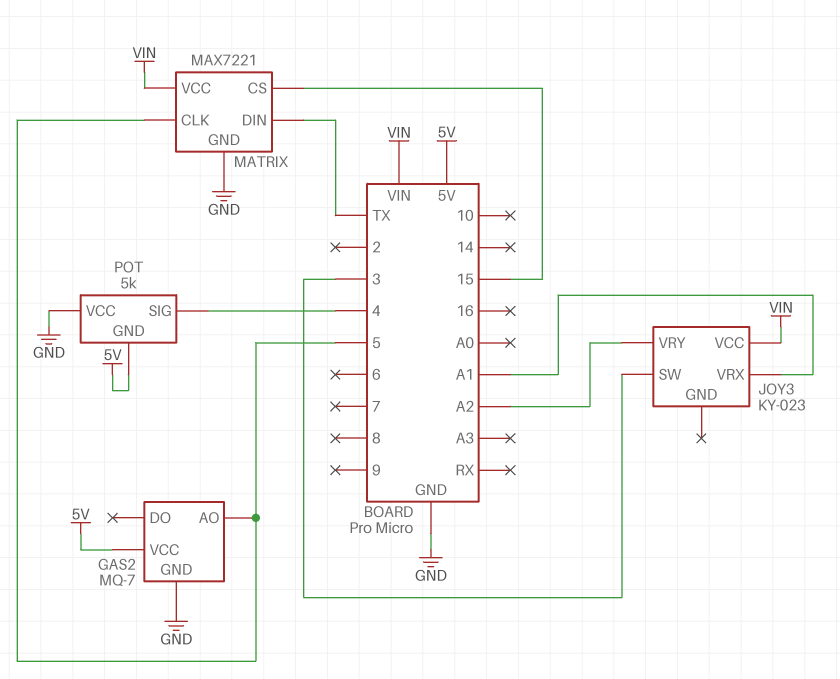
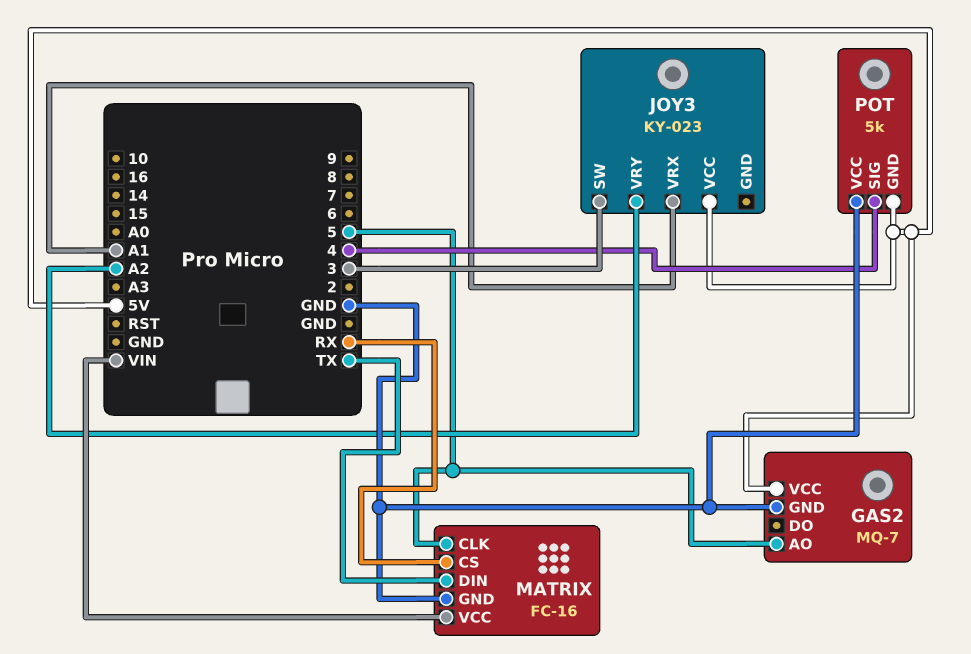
JOY3 pin VCC: VIN -> 5V
MATRIX: MAX7221 -> FC-16
MATRIX pin CS: 15 -> RX

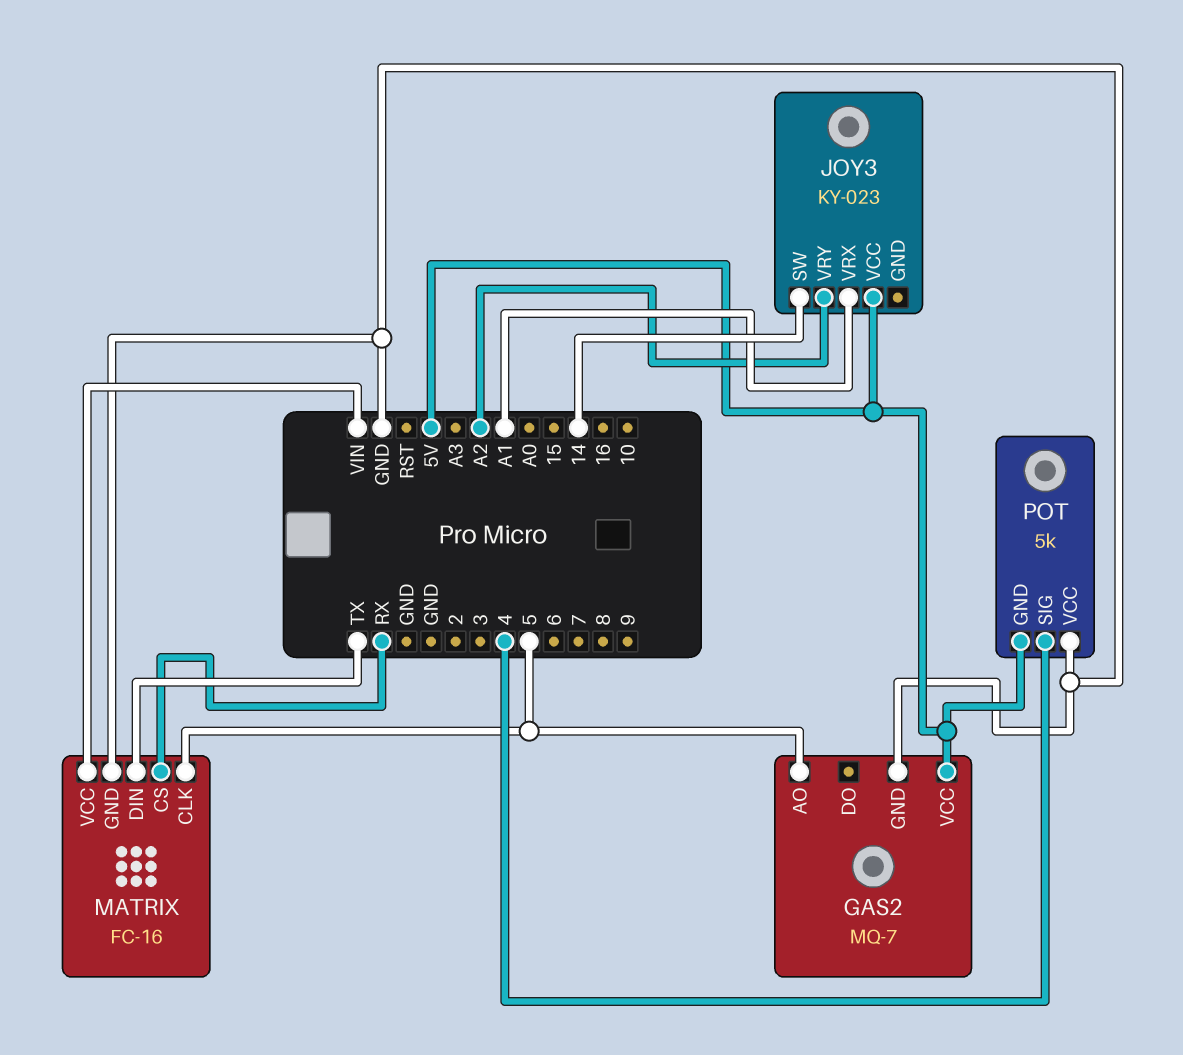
JOY3 pin SW: 3 -> 14

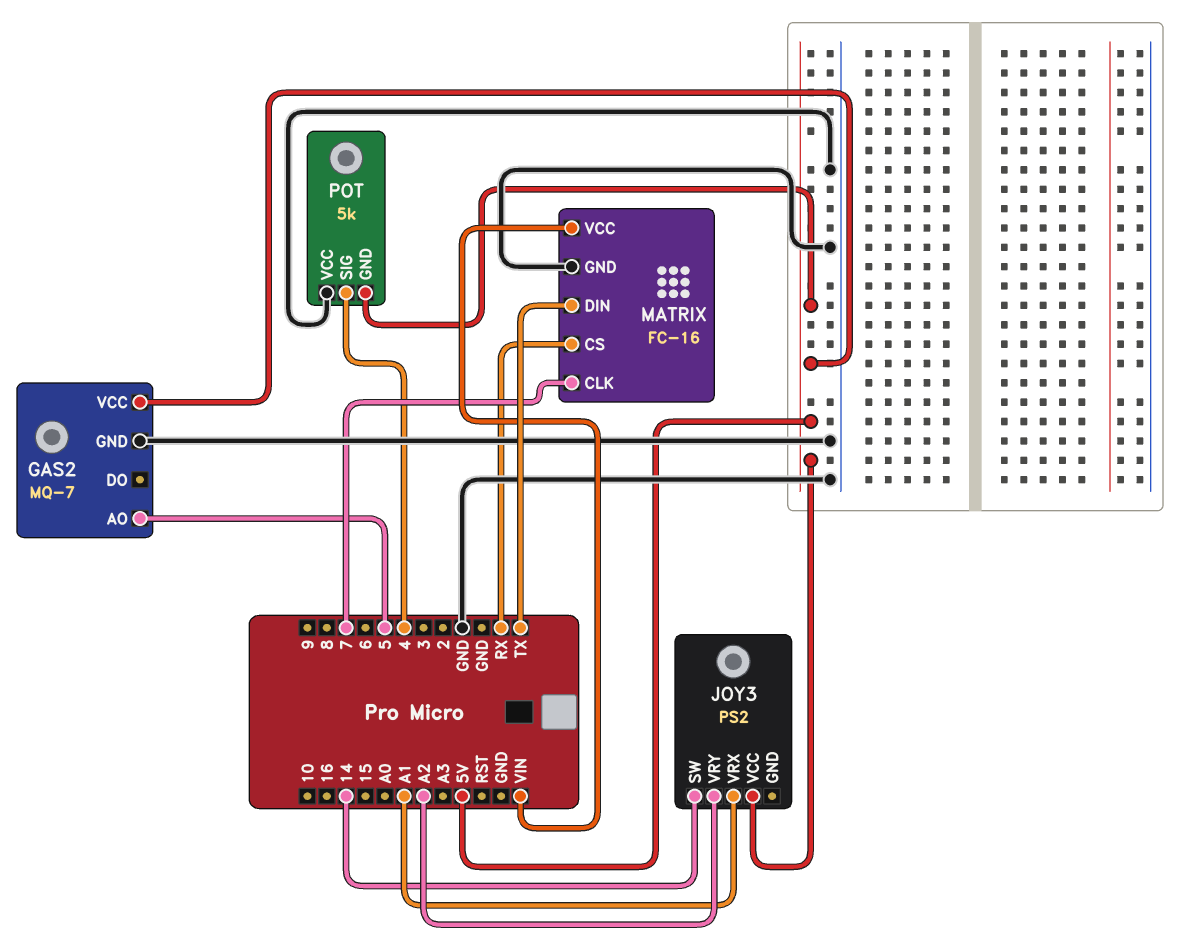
JOY3: KY-023 -> PS2
MATRIX pin CLK: 5 -> 7

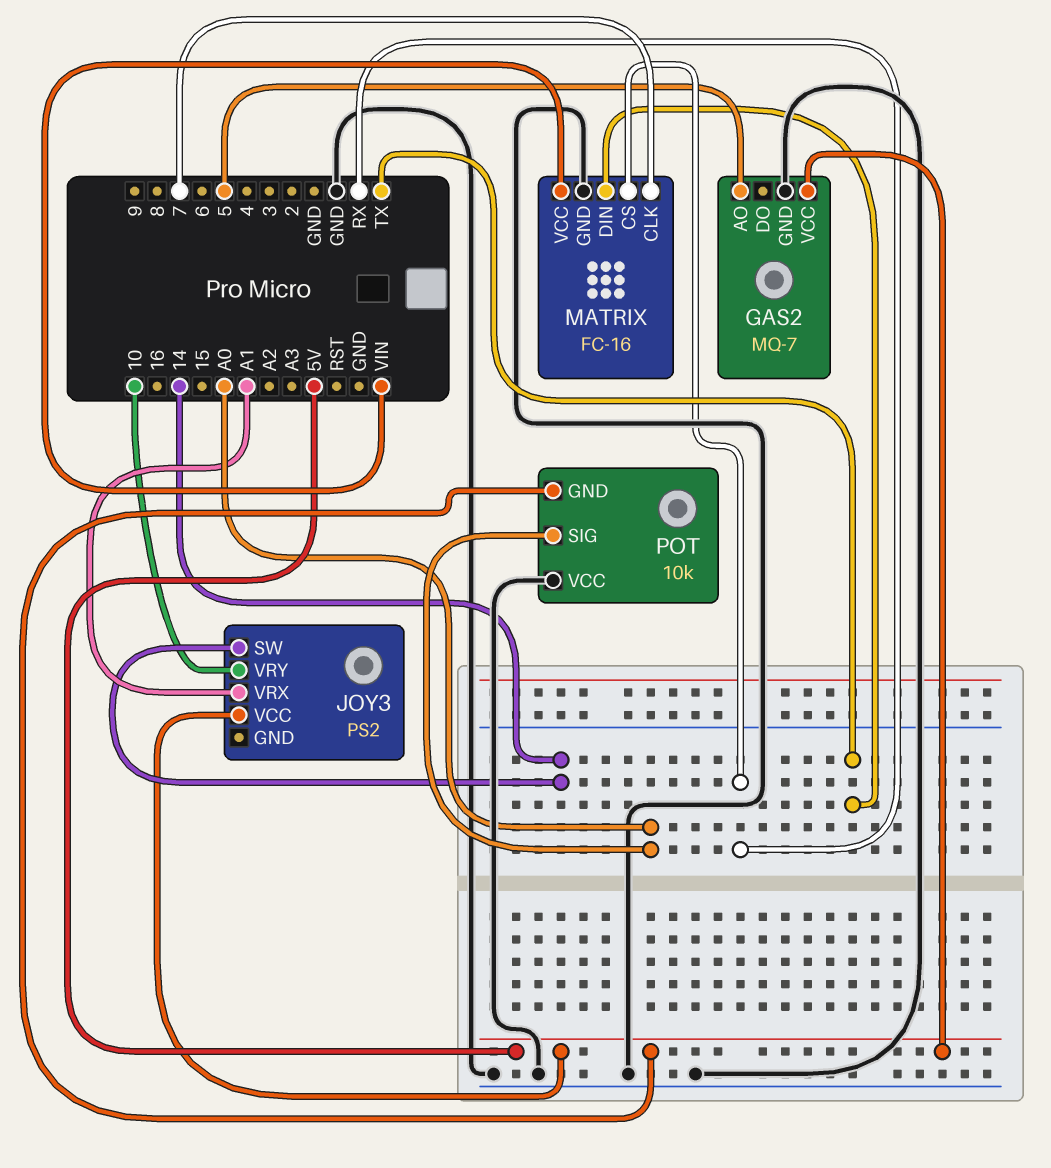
JOY3 pin VRY: A2 -> 10
POT: 5k -> 10k
POT pin SIG: 4 -> A0

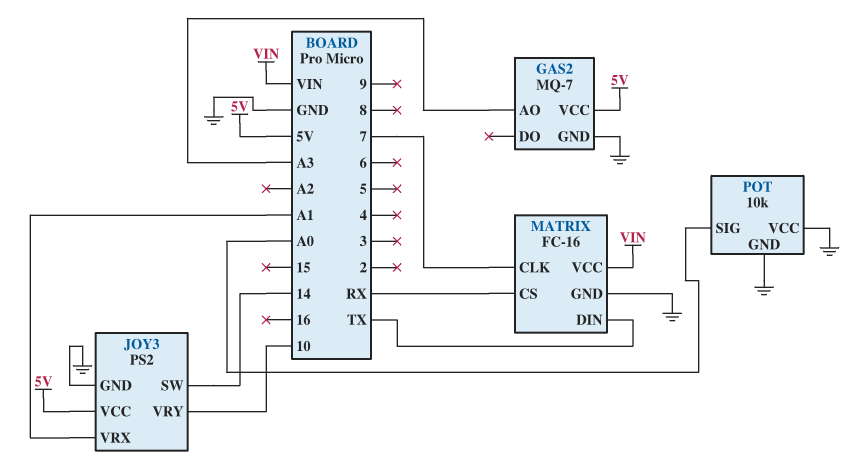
GAS2 pin AO: 5 -> A3
JOY3 pin GND: none -> GND
POT pin GND: 5V -> GND

